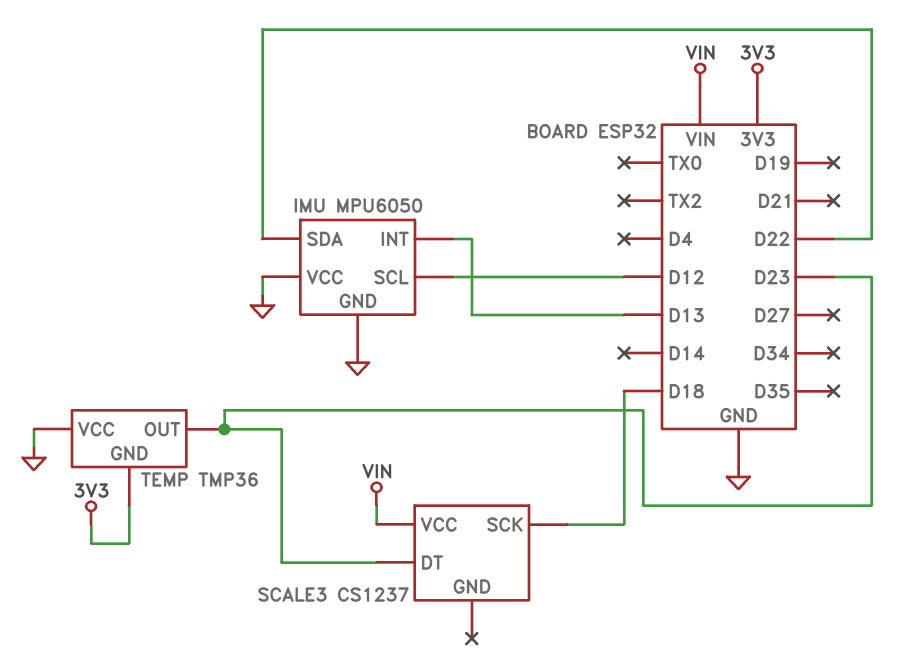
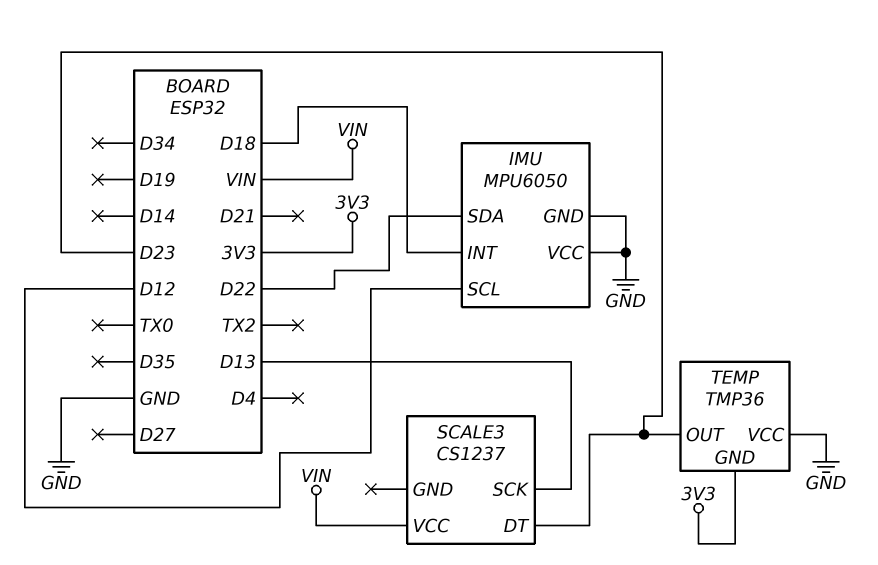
IMU pin INT: D13 -> D18
SCALE3 pin SCK: D18 -> D13

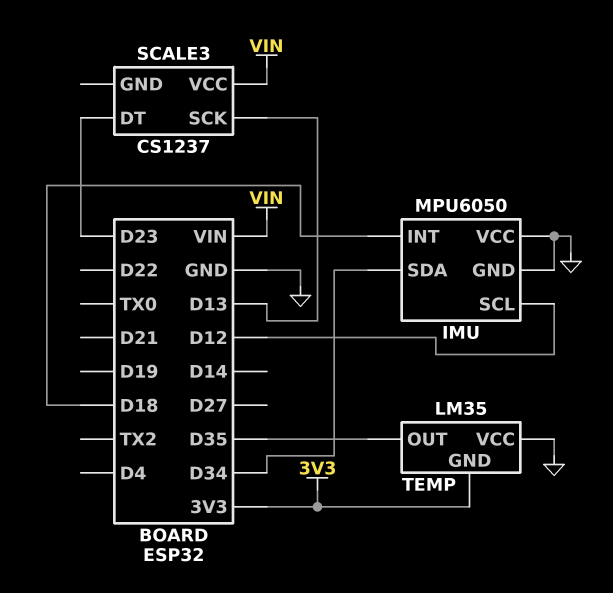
IMU pin SDA: D22 -> D34
TEMP: TMP36 -> LM35
TEMP pin OUT: D23 -> D35

